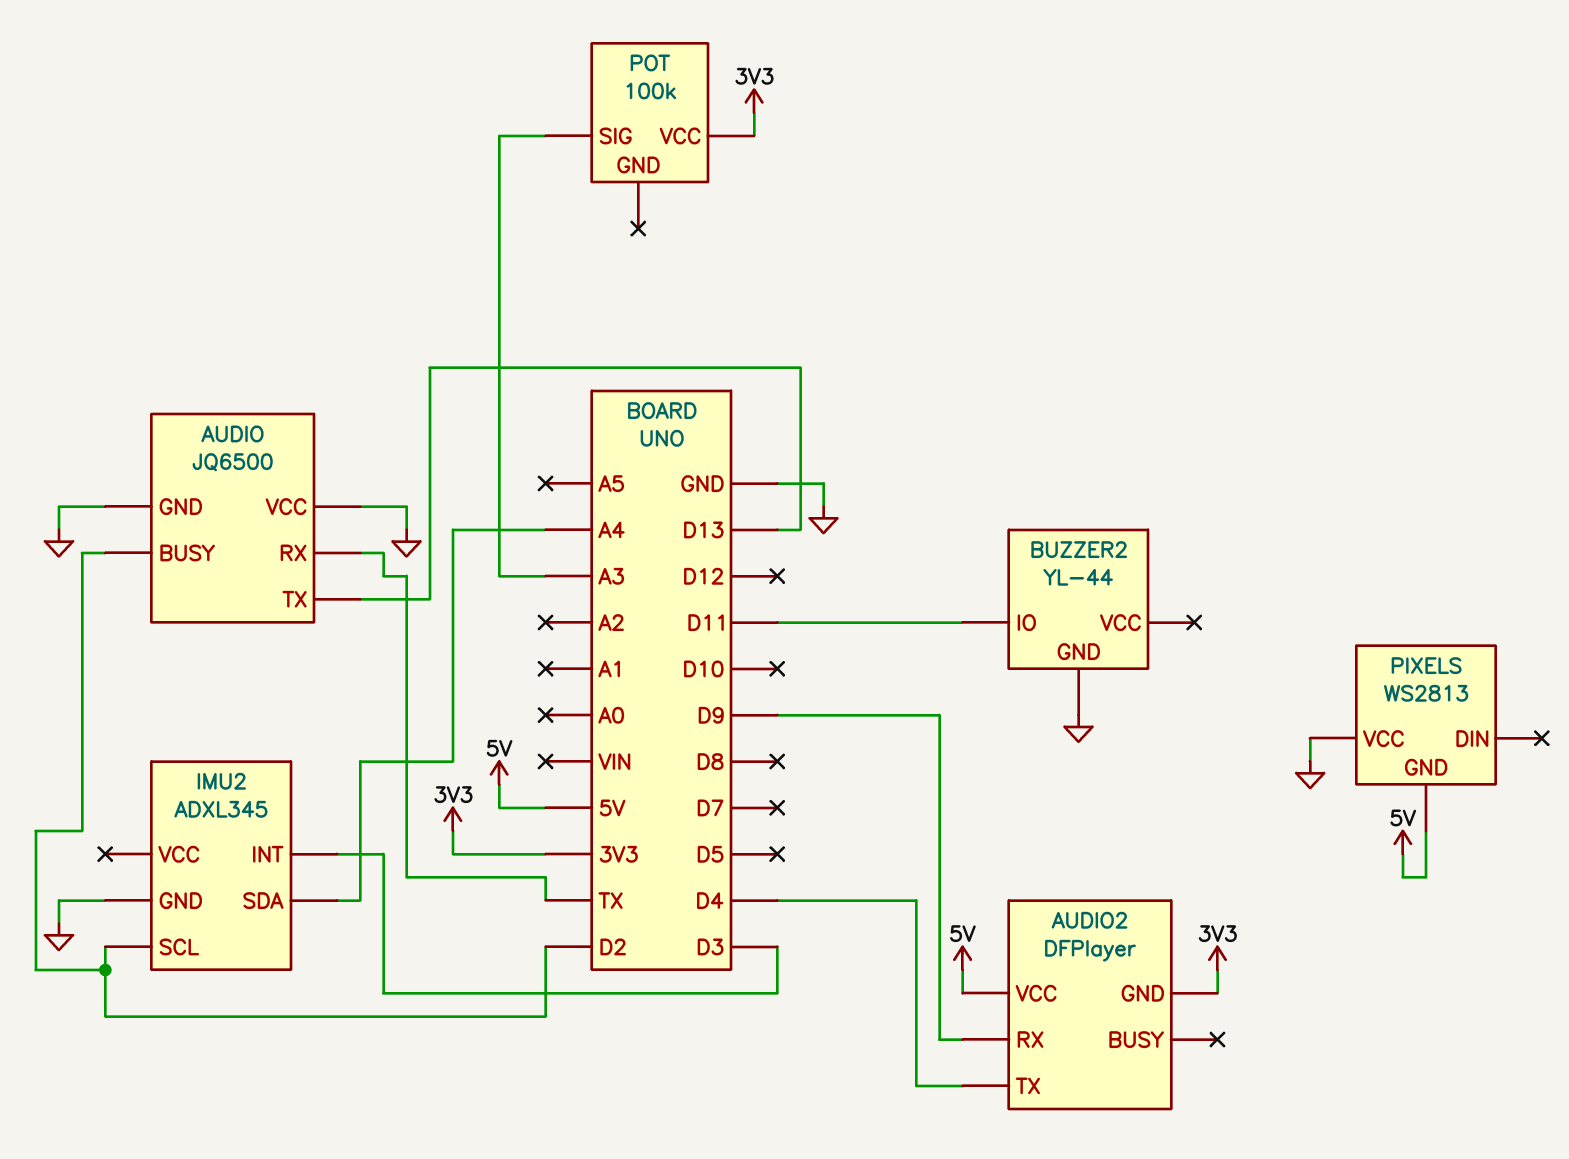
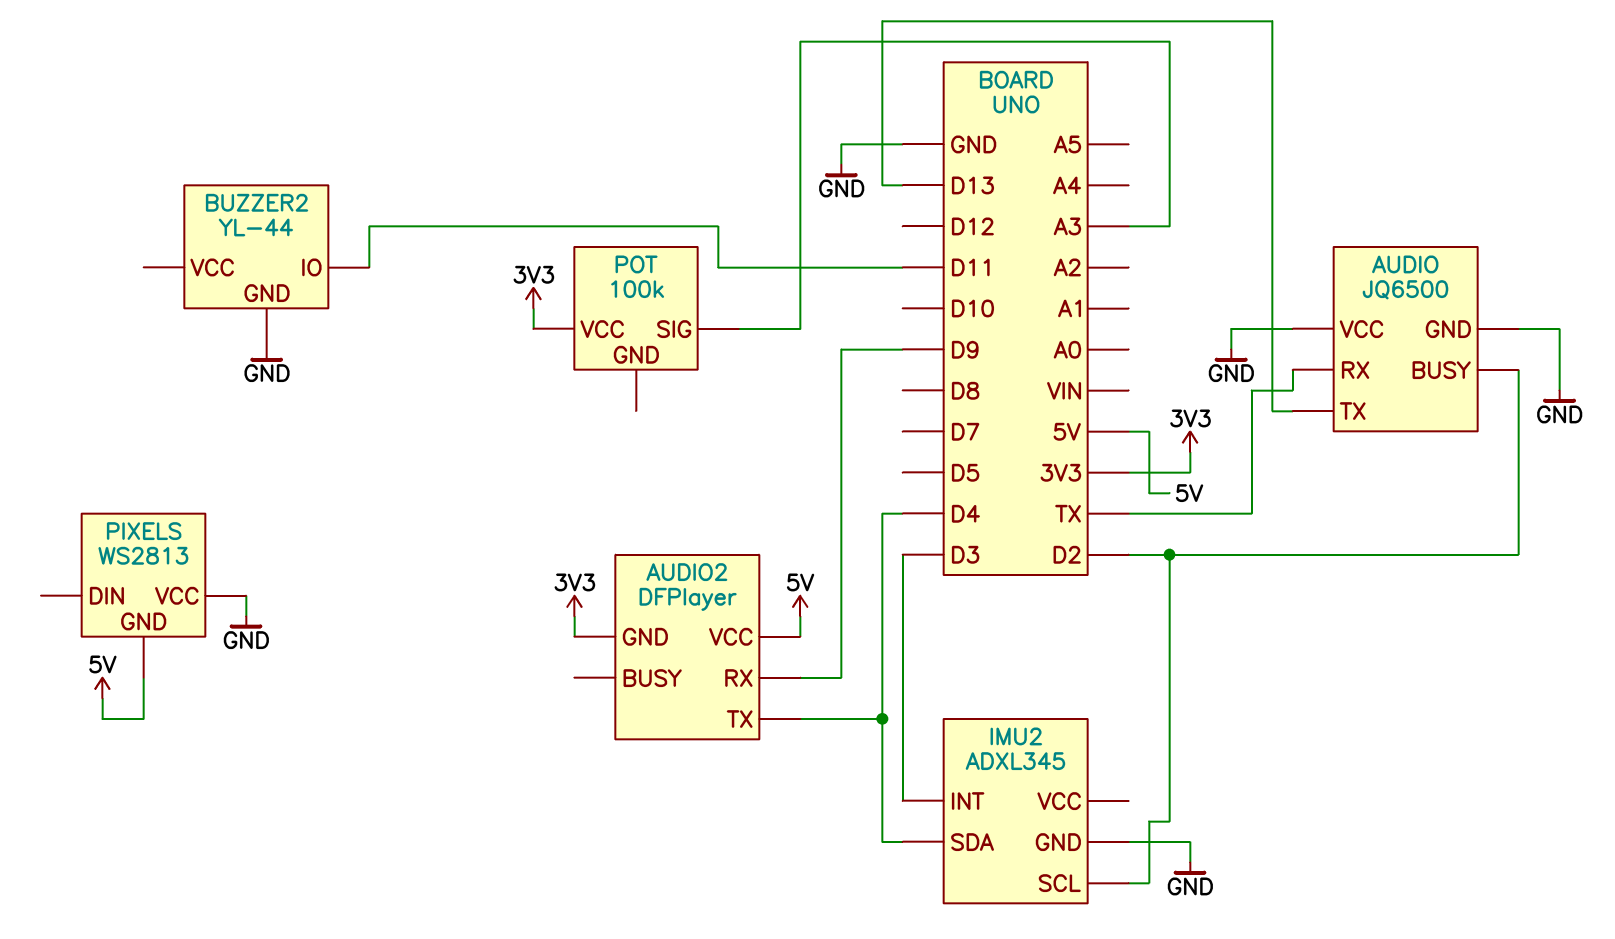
IMU2 pin SDA: A4 -> D4

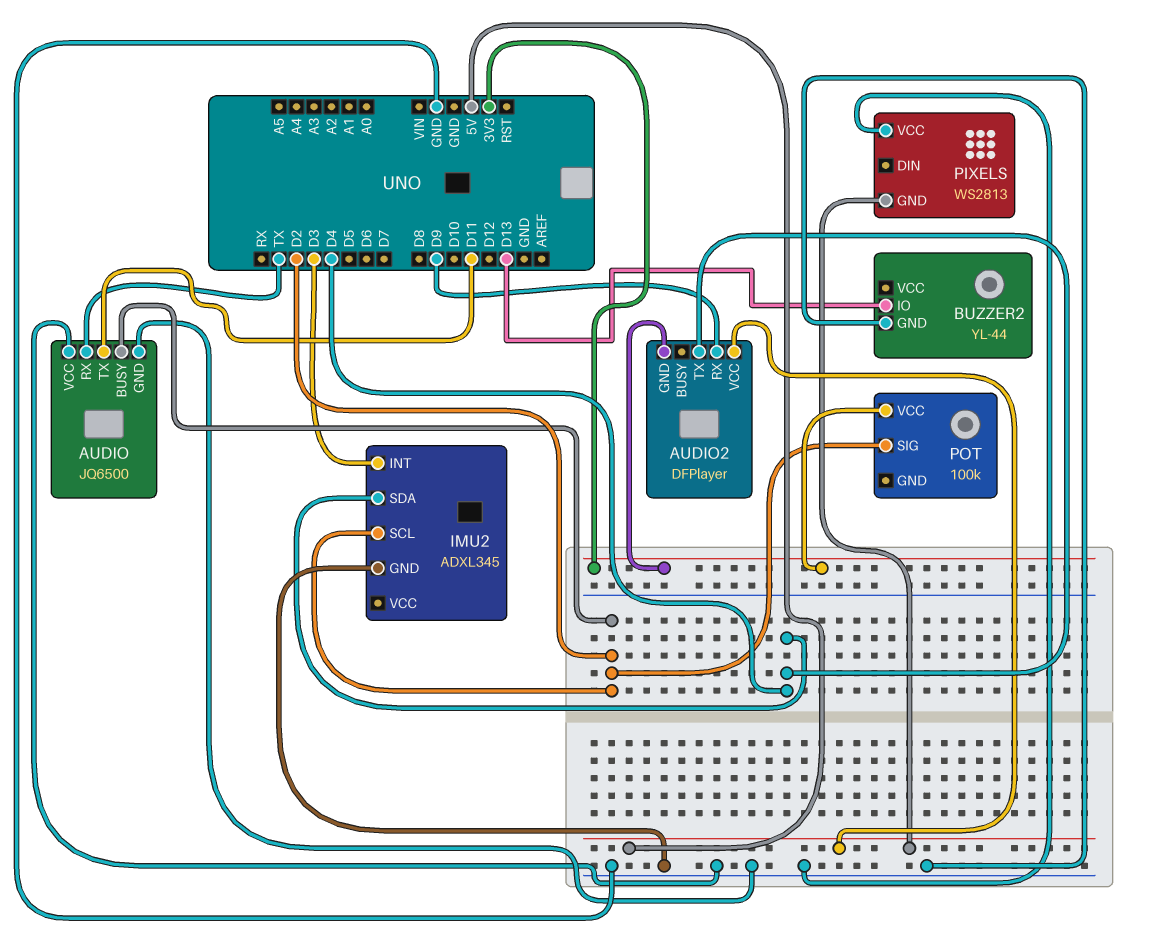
AUDIO pin TX: D13 -> D11
BUZZER2 pin IO: D11 -> D13
POT pin SIG: A3 -> D2

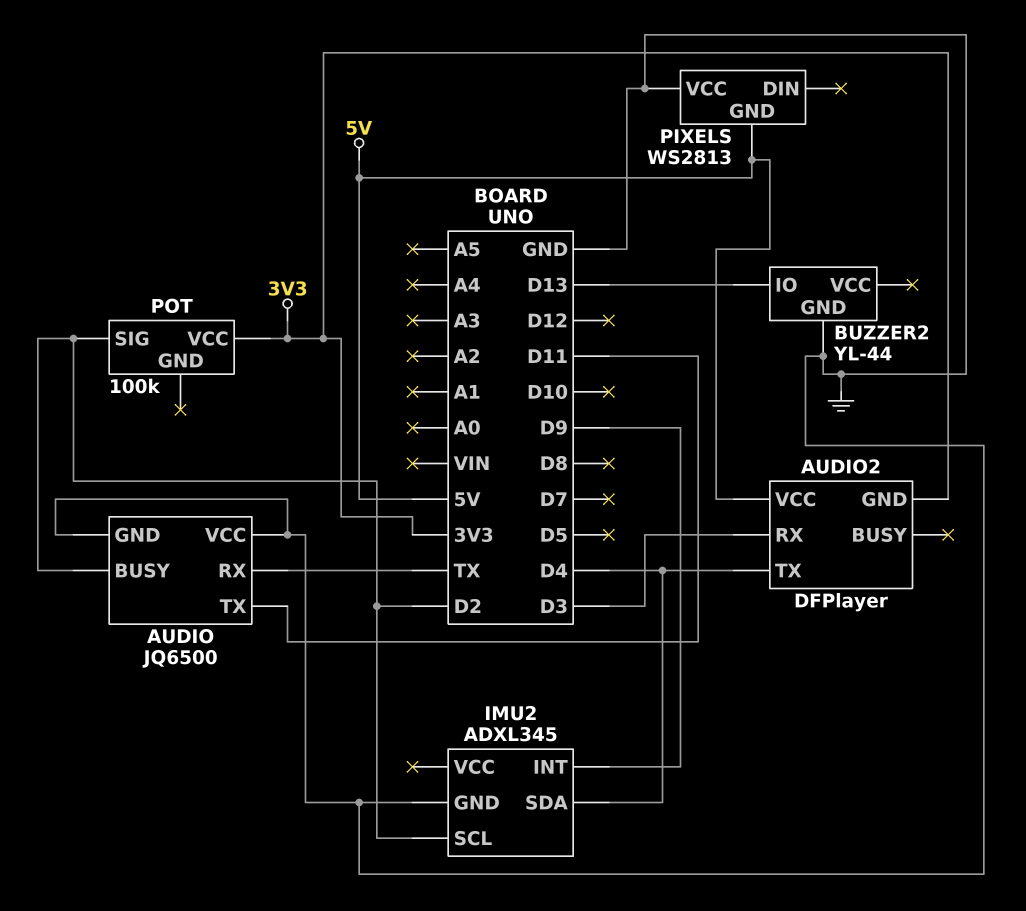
AUDIO2 pin RX: D9 -> D3
IMU2 pin INT: D3 -> D9

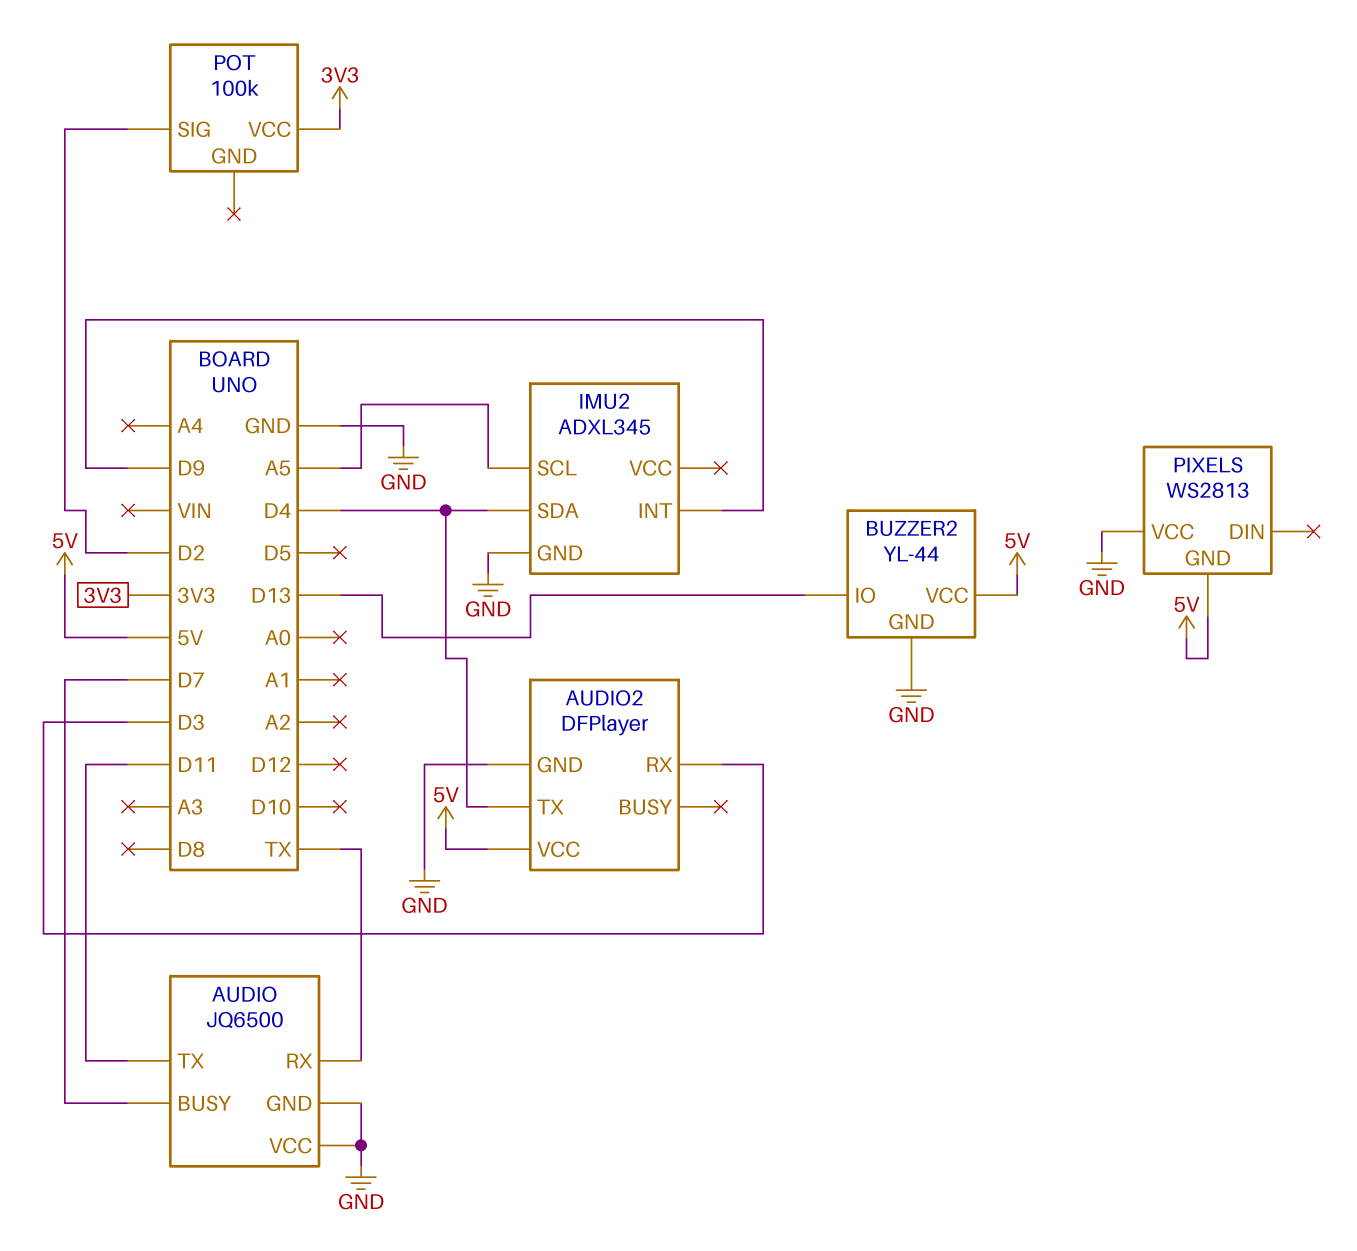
AUDIO pin BUSY: D2 -> D7
AUDIO2 pin GND: 3V3 -> GND
BUZZER2 pin VCC: none -> 5V
IMU2 pin SCL: D2 -> A5

